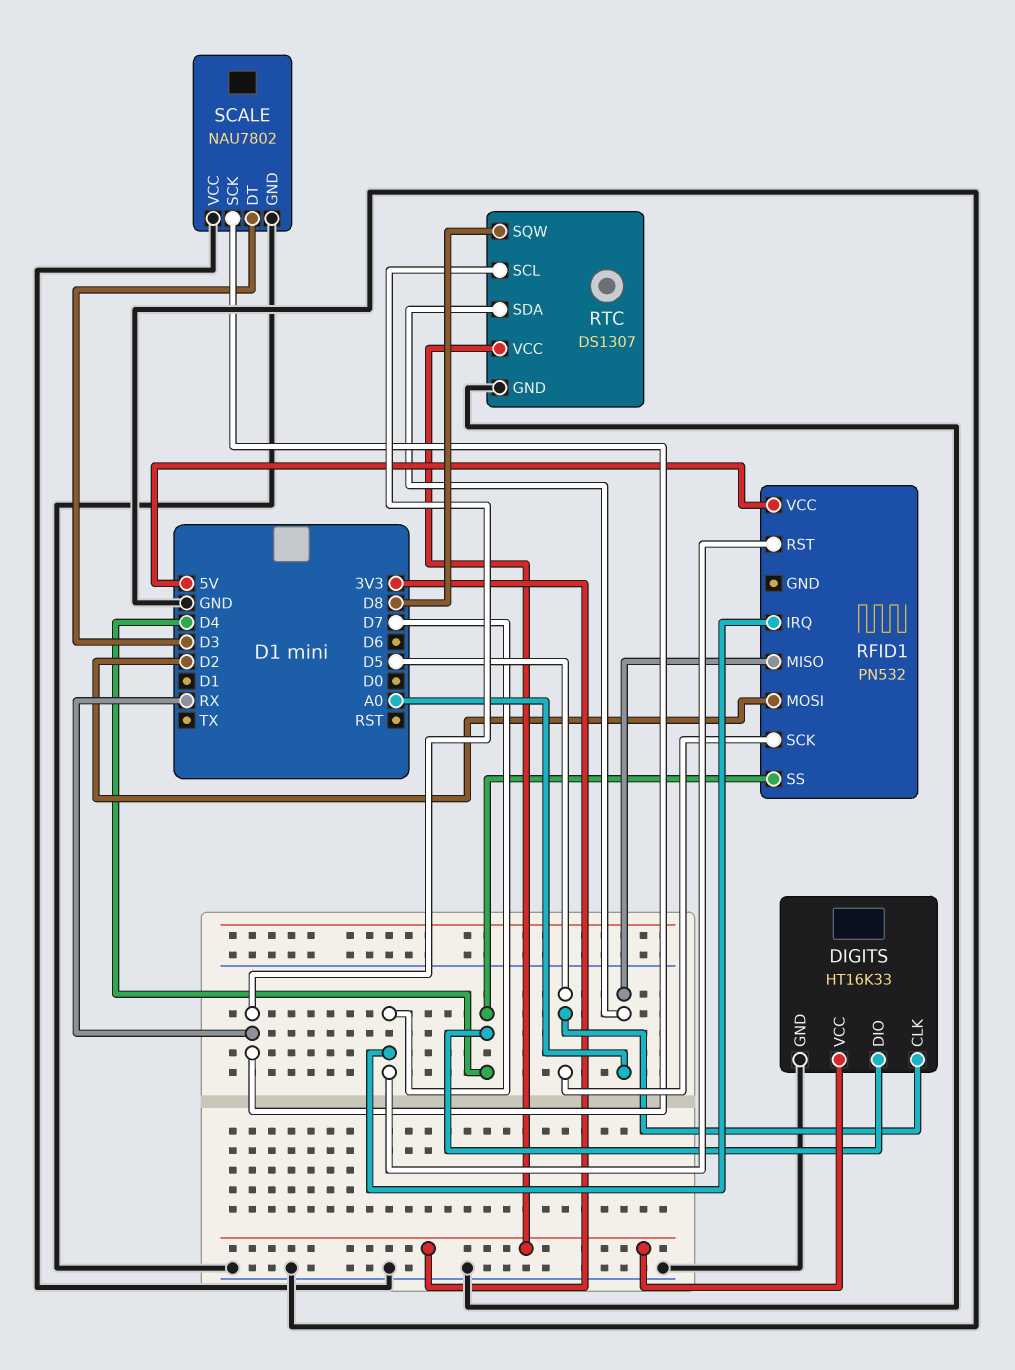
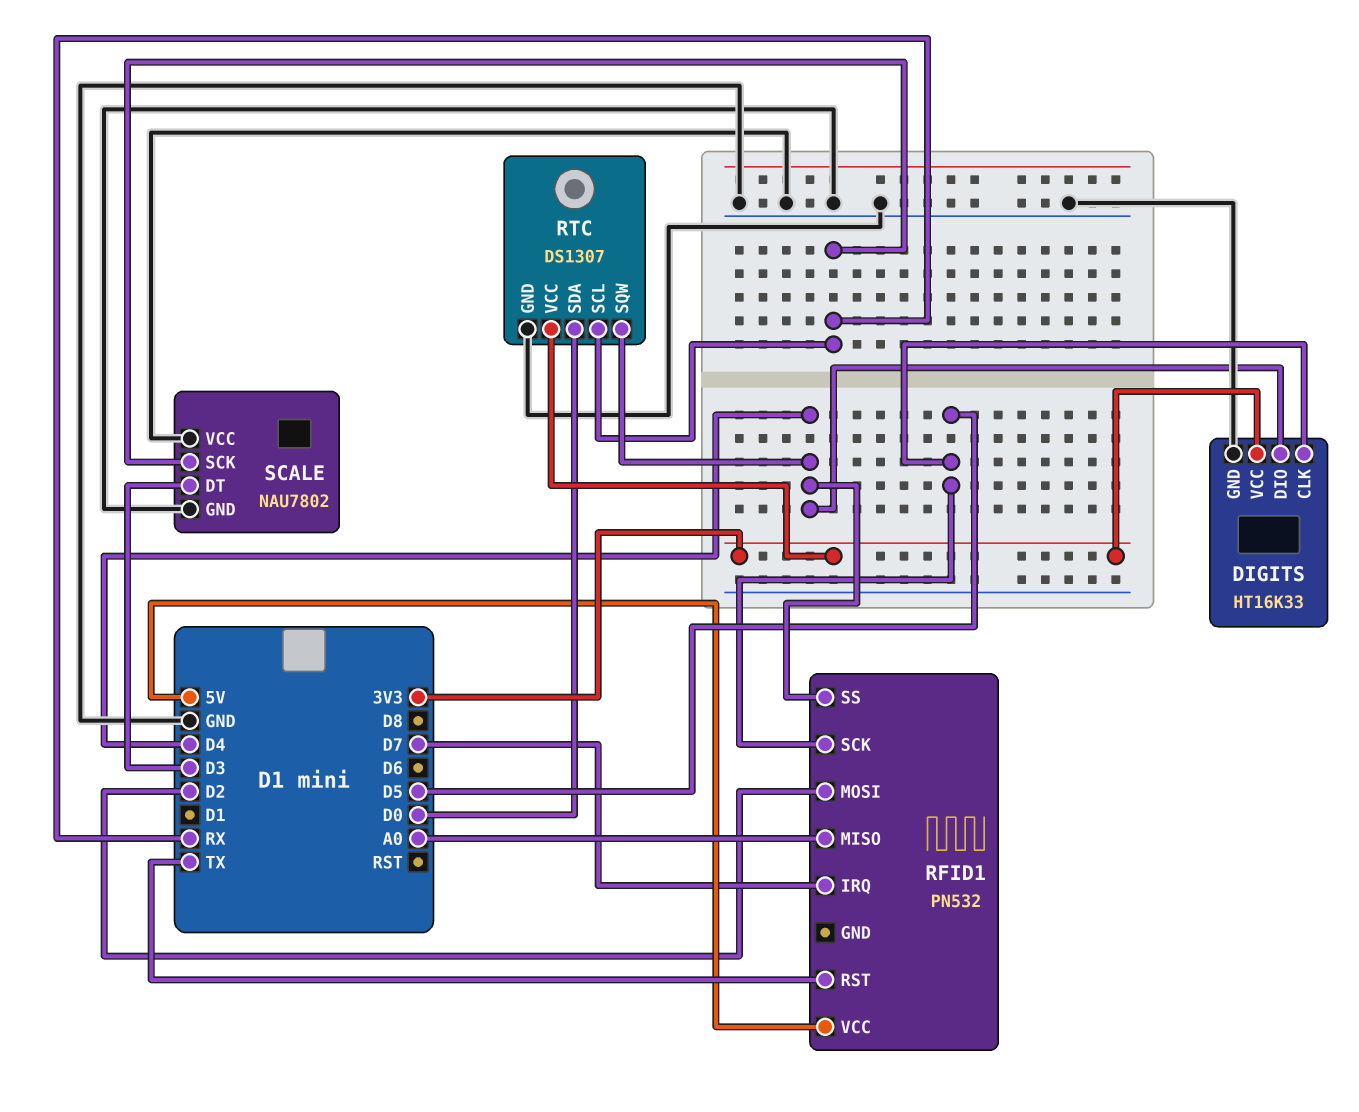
RFID1 pin RST: D7 -> TX
RTC pin SDA: A0 -> D0
RTC pin SQW: D8 -> D4

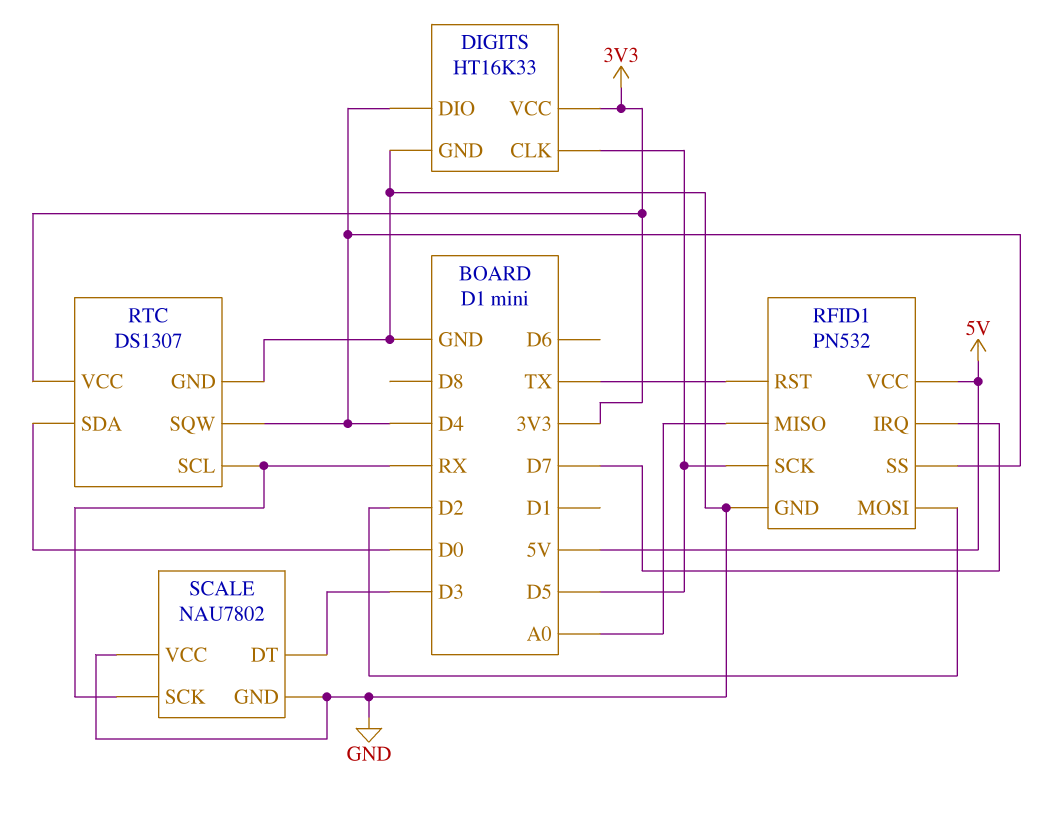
RFID1 pin GND: none -> GND

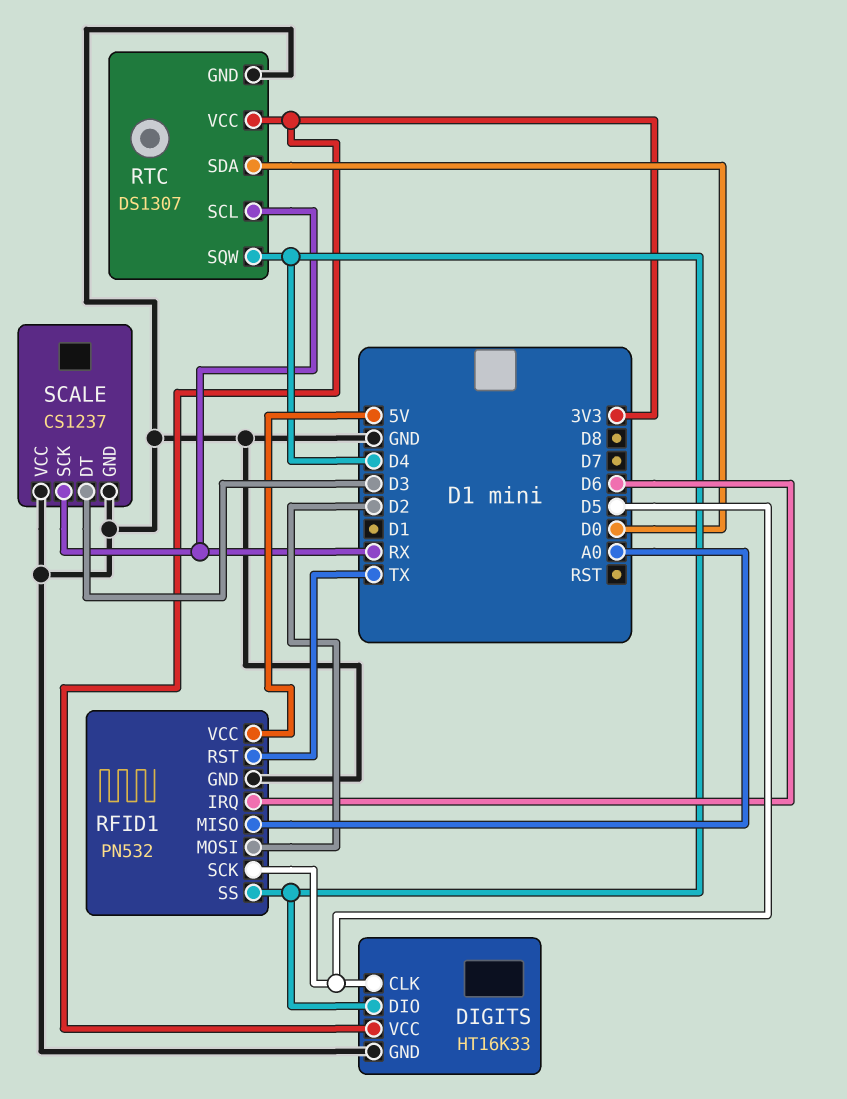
RFID1 pin IRQ: D7 -> D6
SCALE: NAU7802 -> CS1237

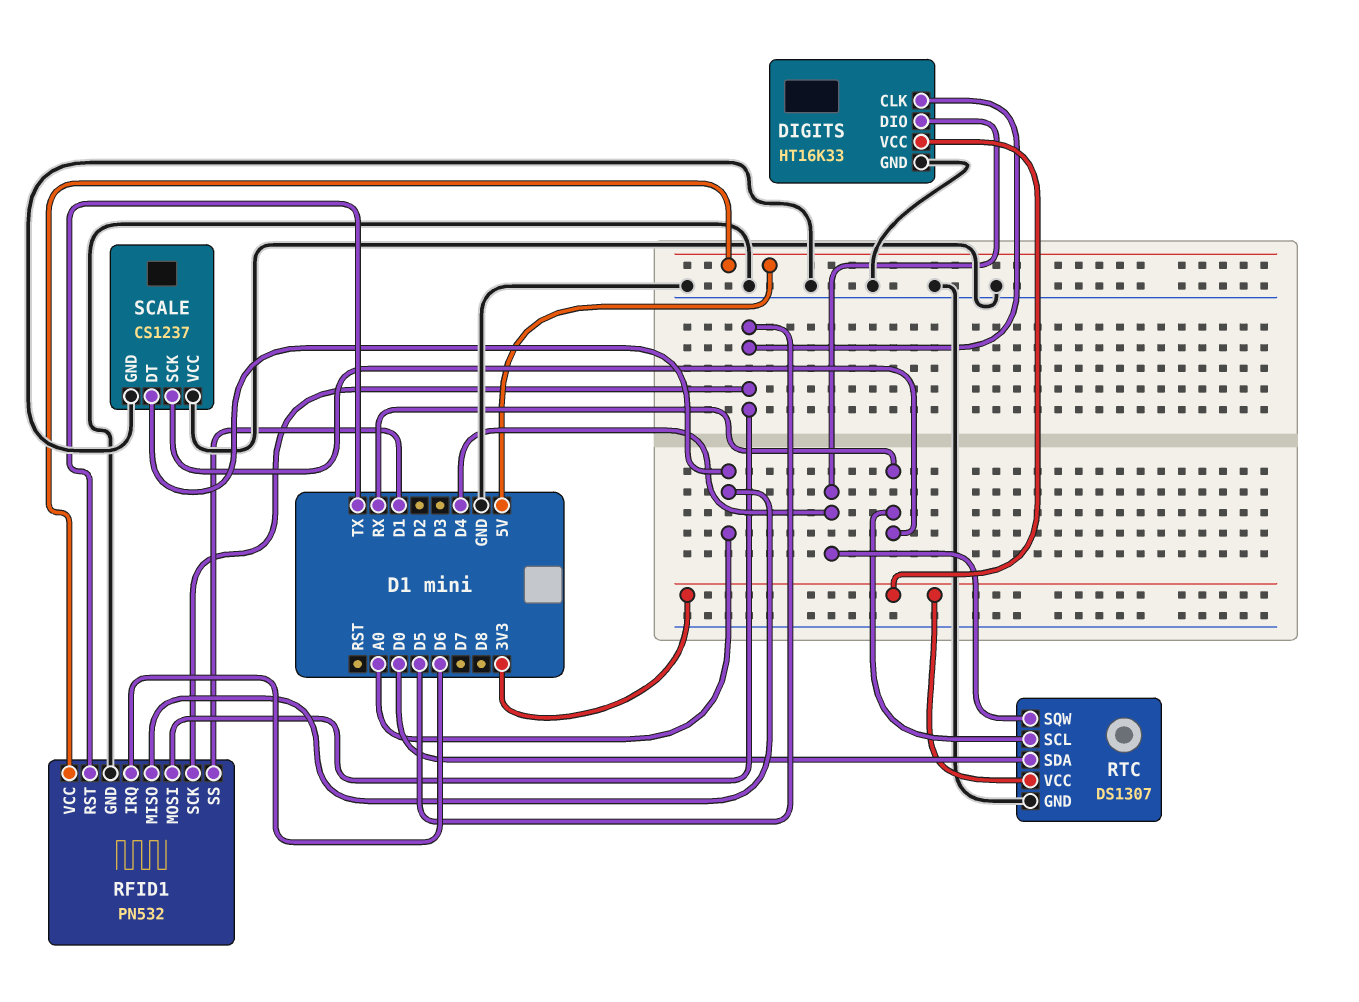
RFID1 pin MOSI: D2 -> D5
RFID1 pin SS: D4 -> D1
SCALE pin DT: D3 -> A0

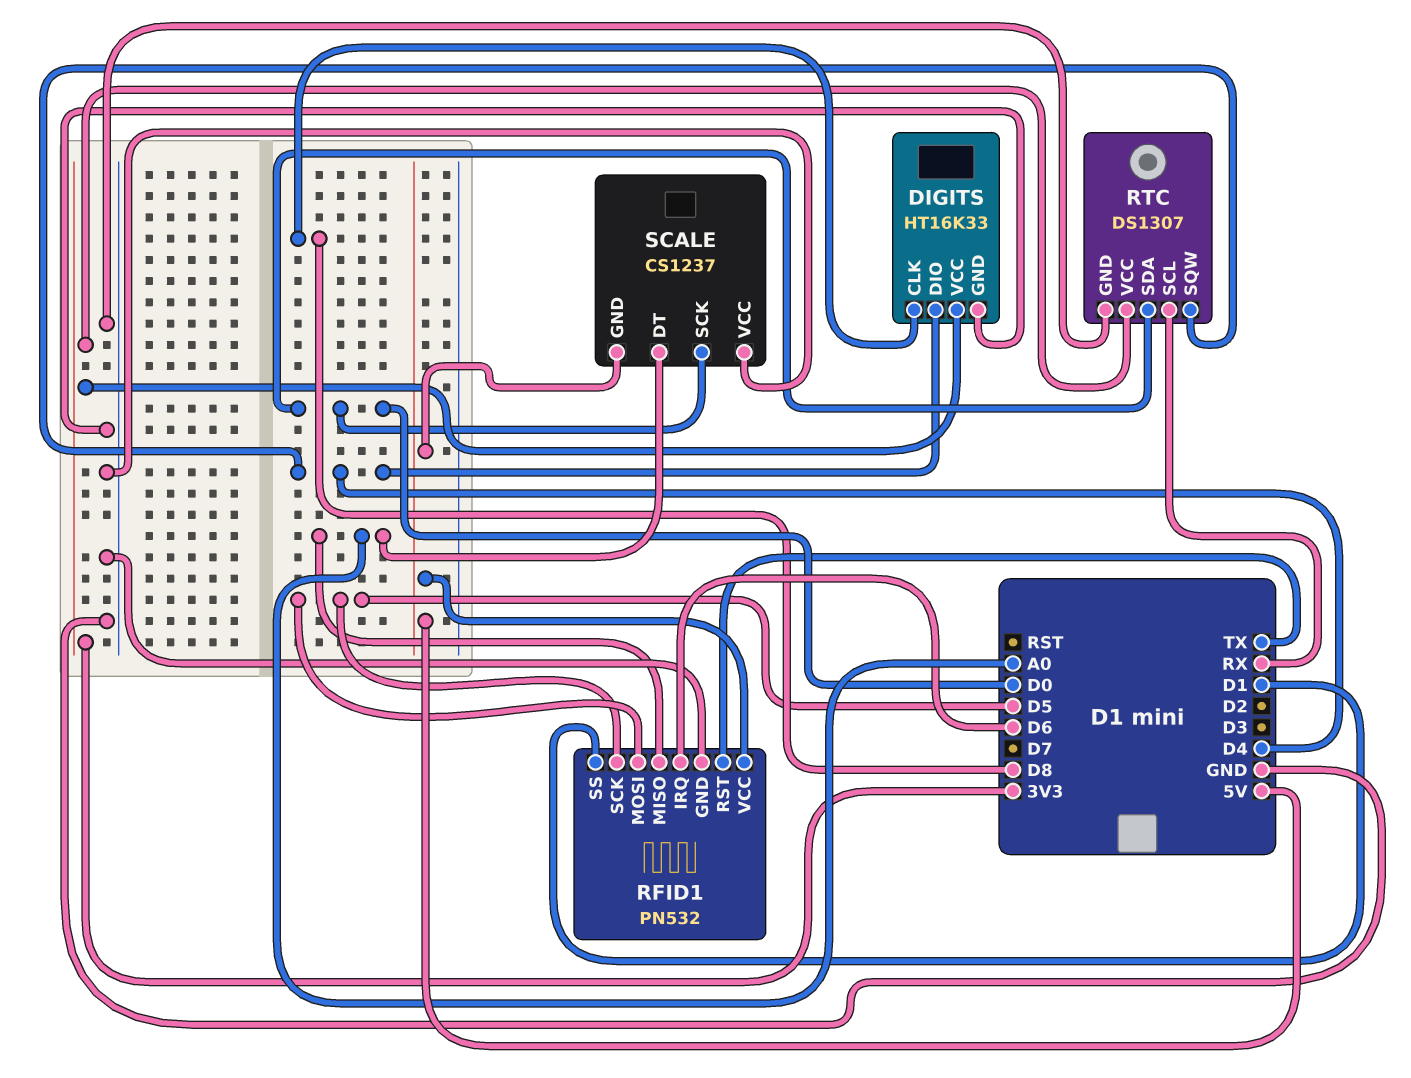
DIGITS pin CLK: D5 -> D8
SCALE pin GND: GND -> 5V
SCALE pin SCK: RX -> D0

